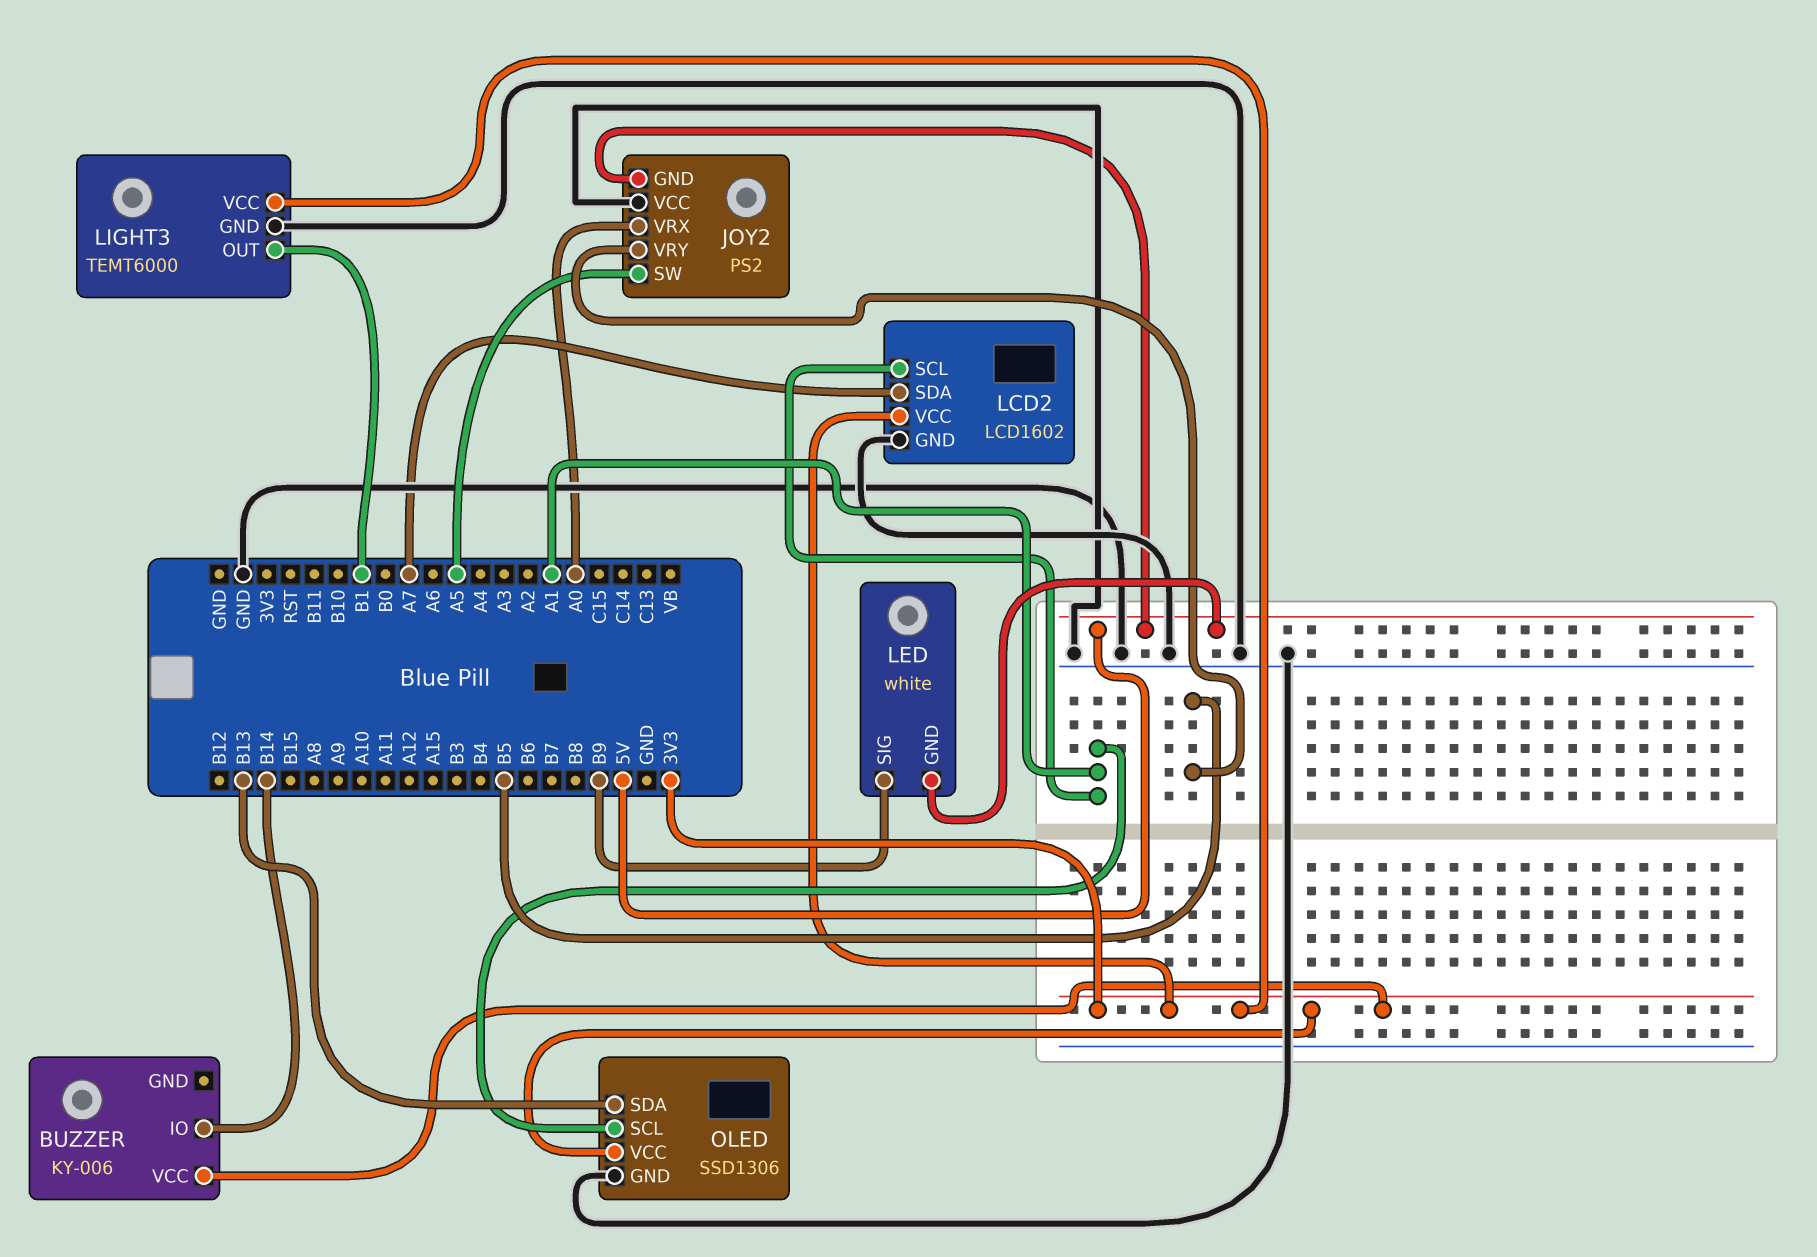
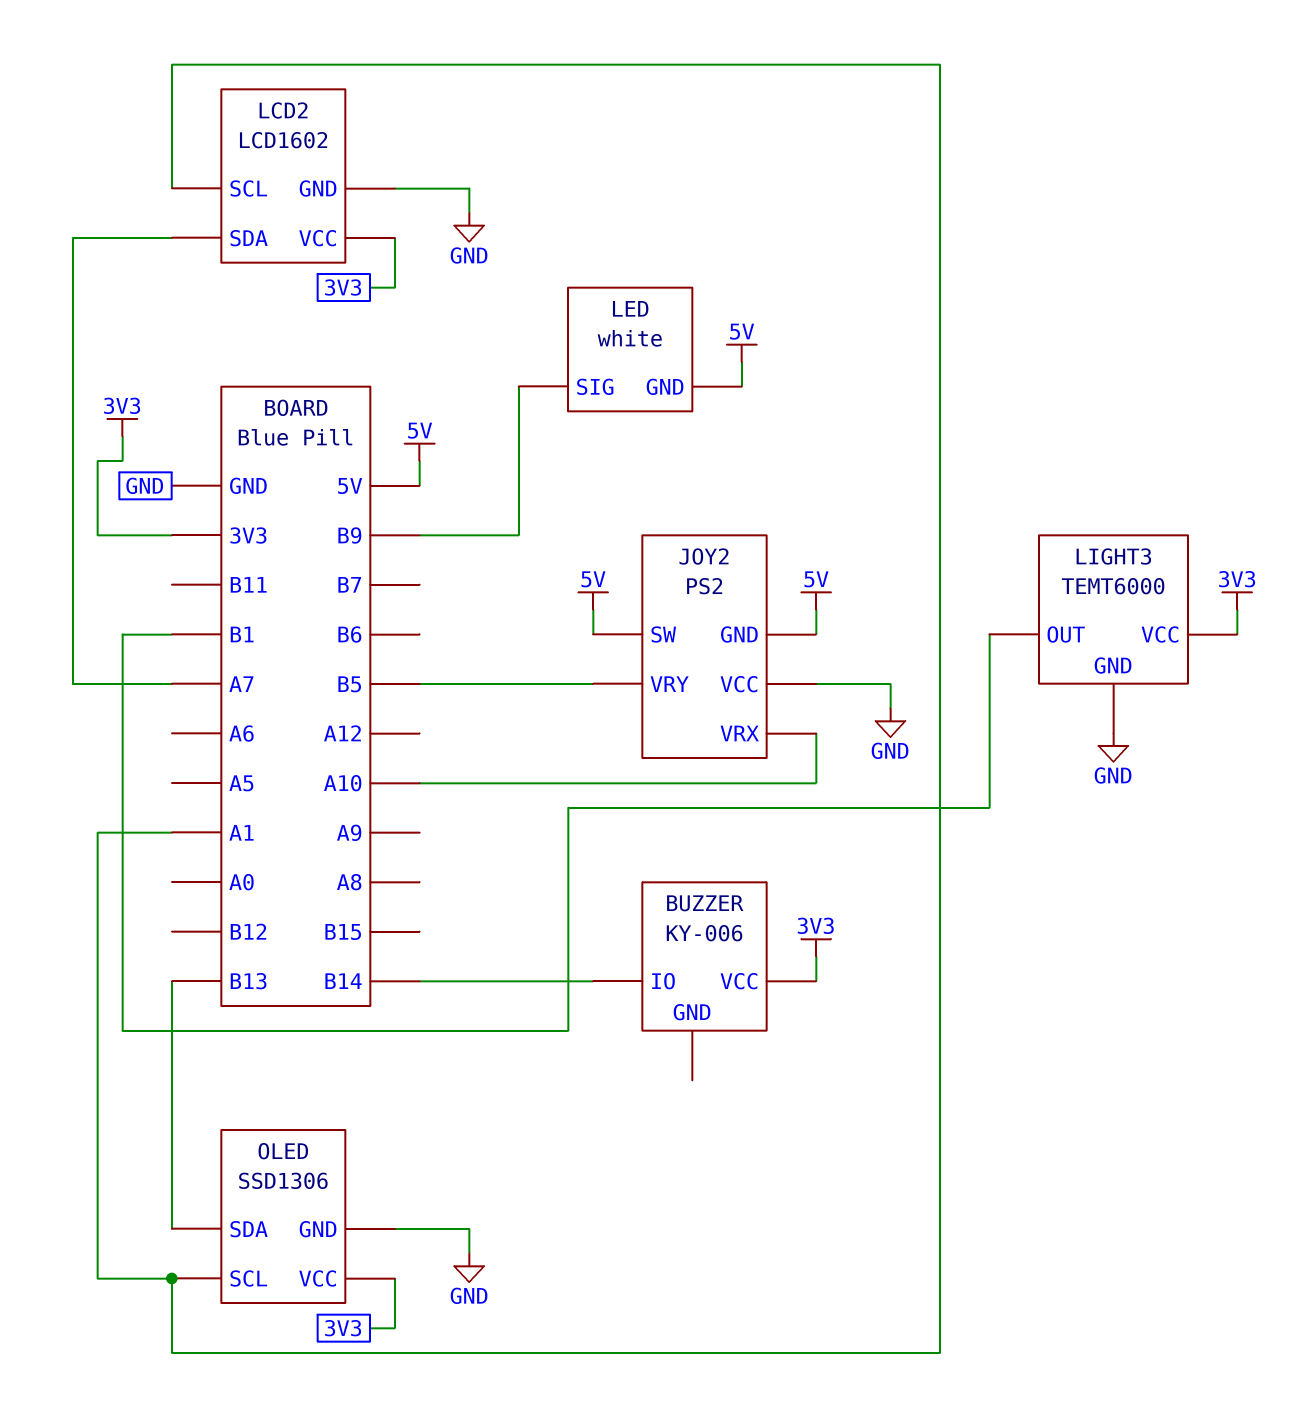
JOY2 pin SW: A5 -> 5V
JOY2 pin VRX: A0 -> A10

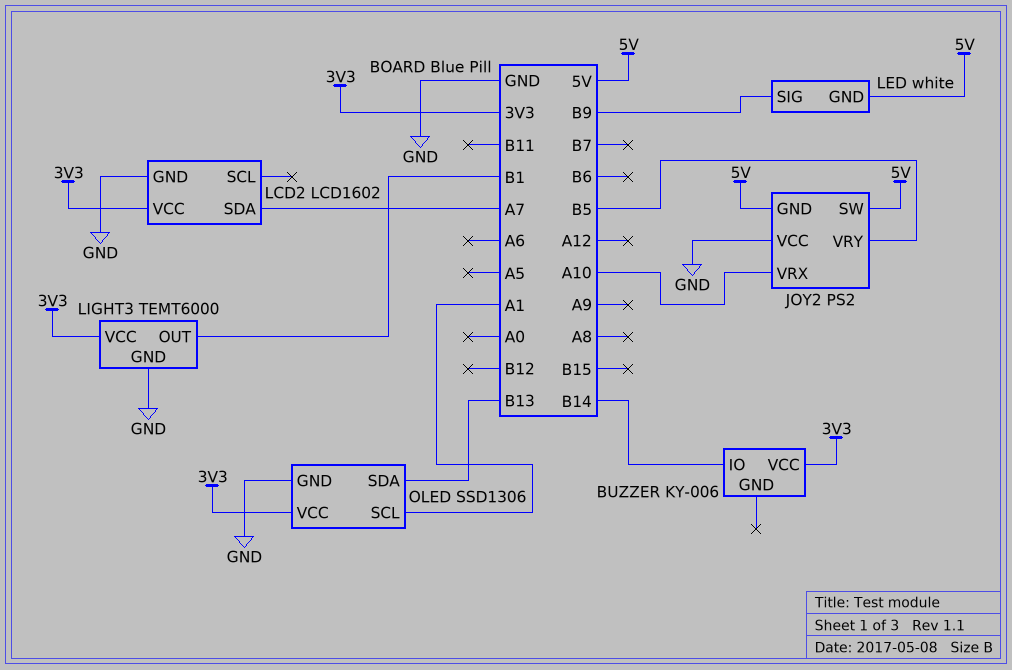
LCD2 pin SCL: A1 -> none

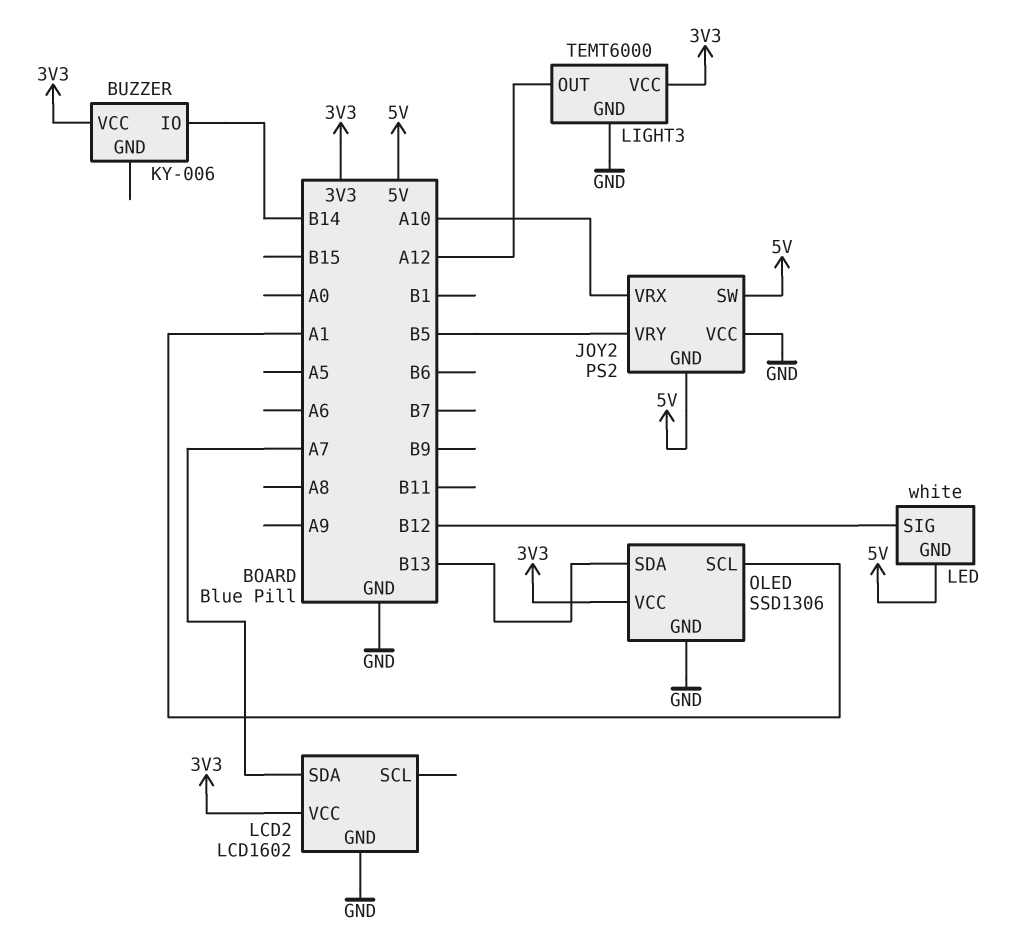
LED pin SIG: B9 -> B12
LIGHT3 pin OUT: B1 -> A12

